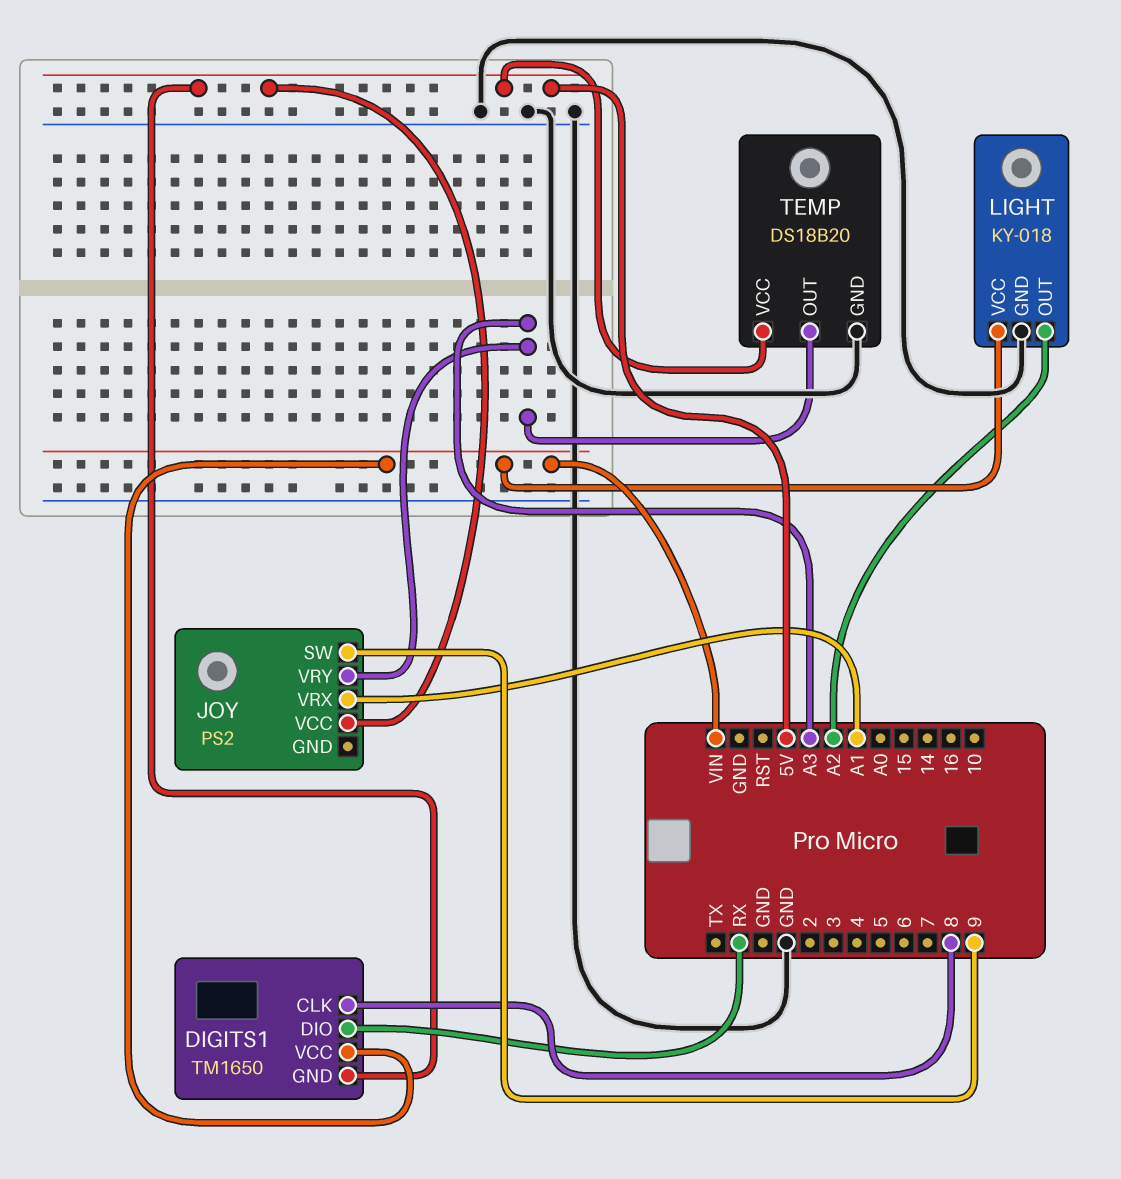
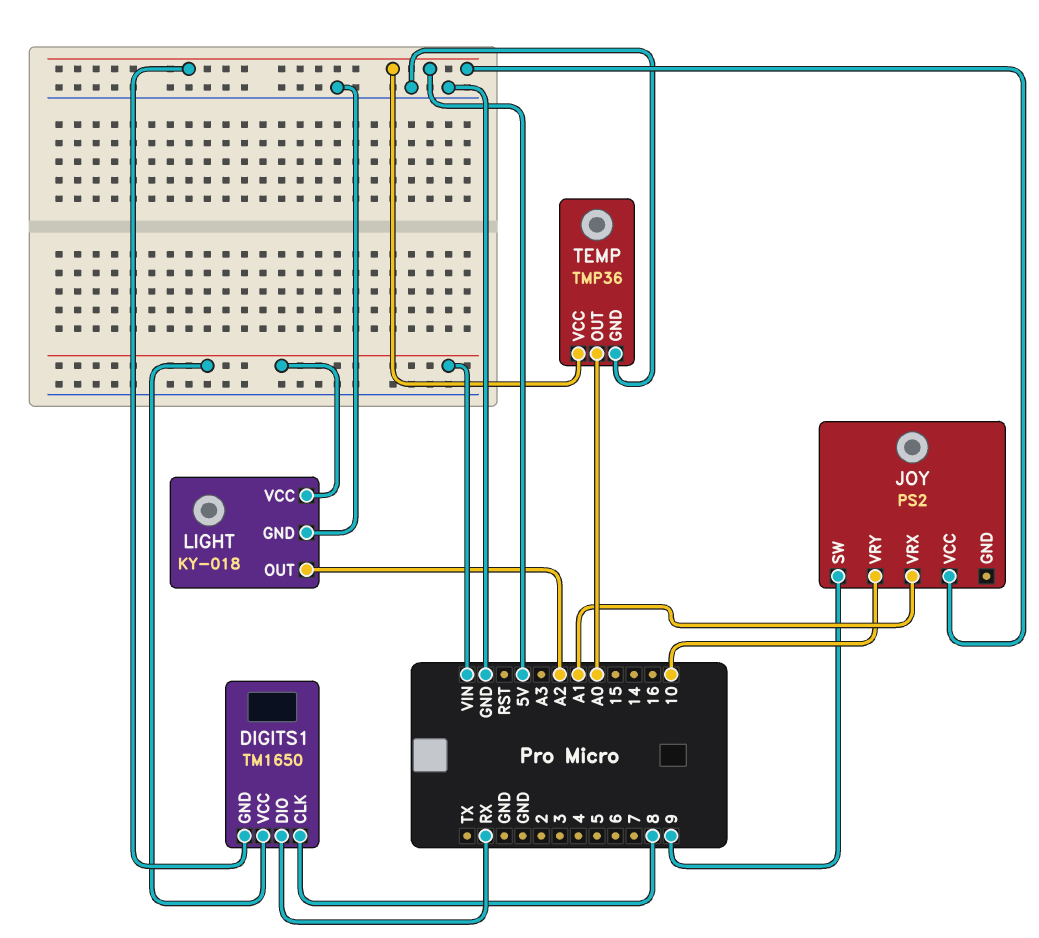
JOY pin VRY: A3 -> 10
TEMP: DS18B20 -> TMP36
TEMP pin OUT: A3 -> A0

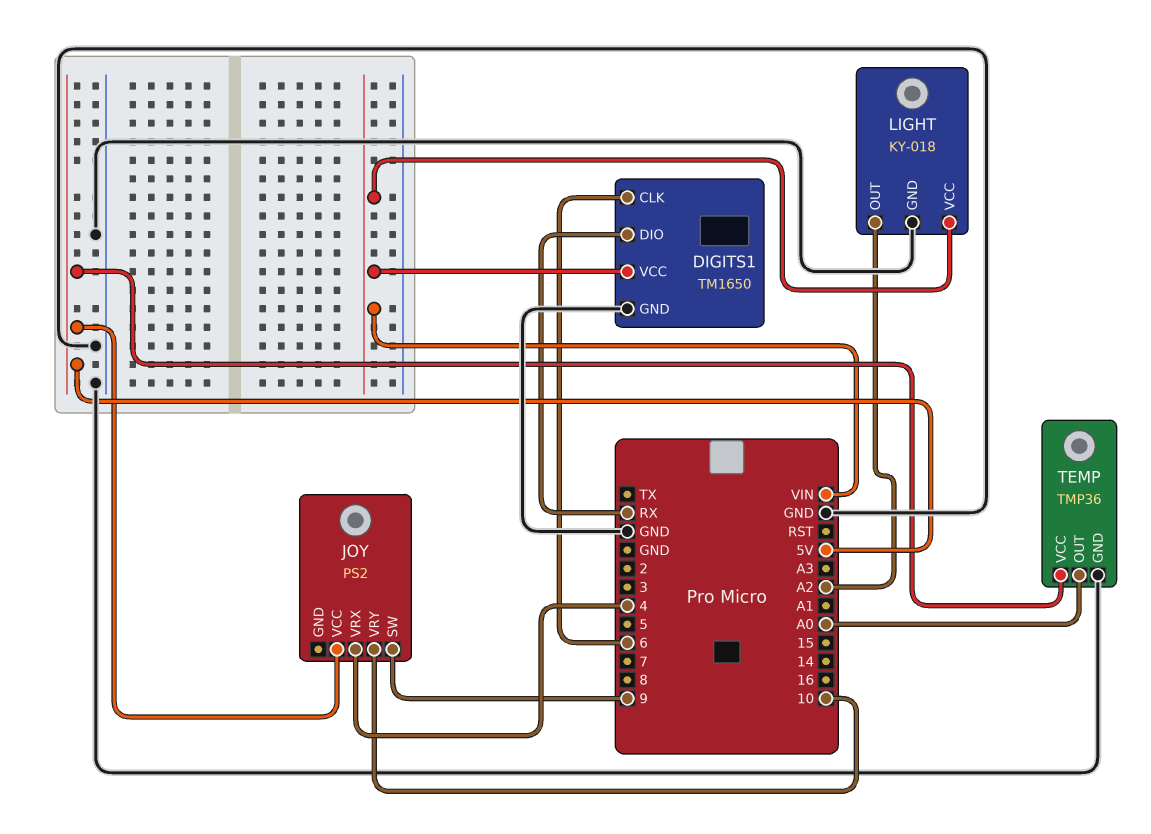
DIGITS1 pin CLK: 8 -> 6
DIGITS1 pin GND: 5V -> GND
JOY pin VRX: A1 -> 4

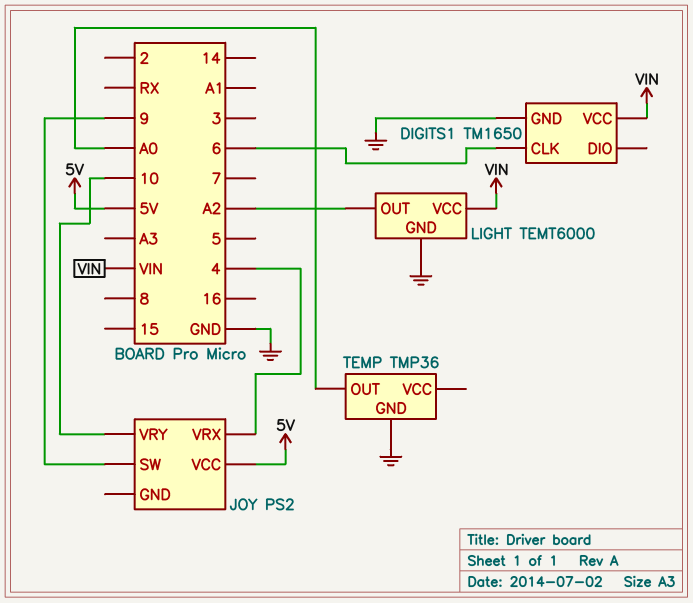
DIGITS1 pin DIO: RX -> none
LIGHT: KY-018 -> TEMT6000
TEMP pin VCC: 5V -> none

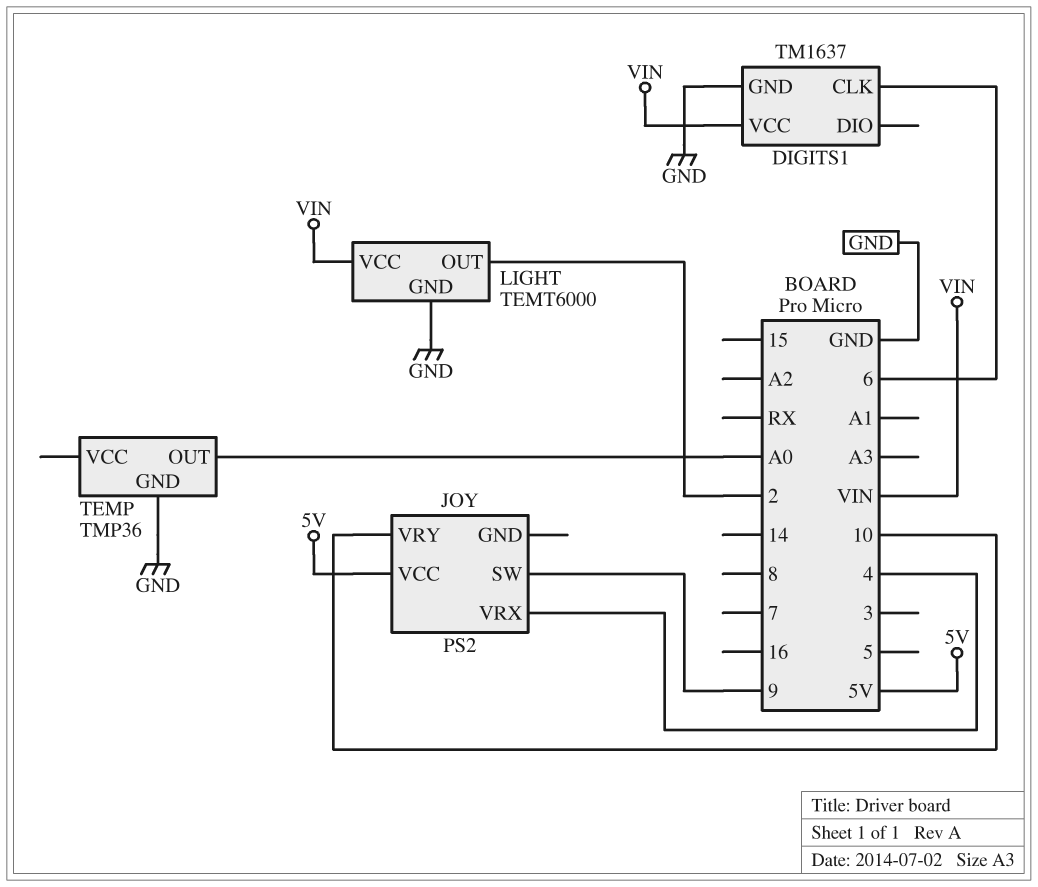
DIGITS1: TM1650 -> TM1637
LIGHT pin OUT: A2 -> 2

